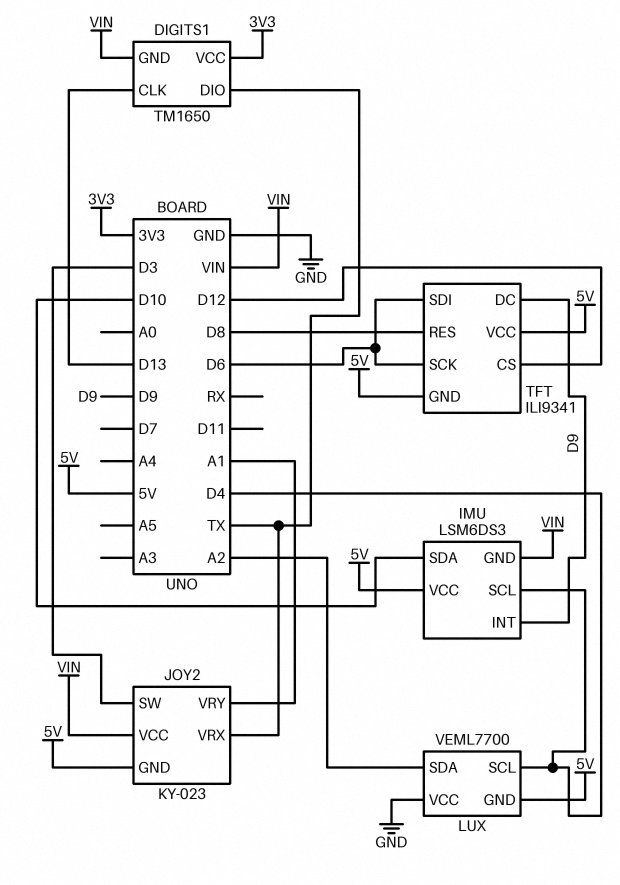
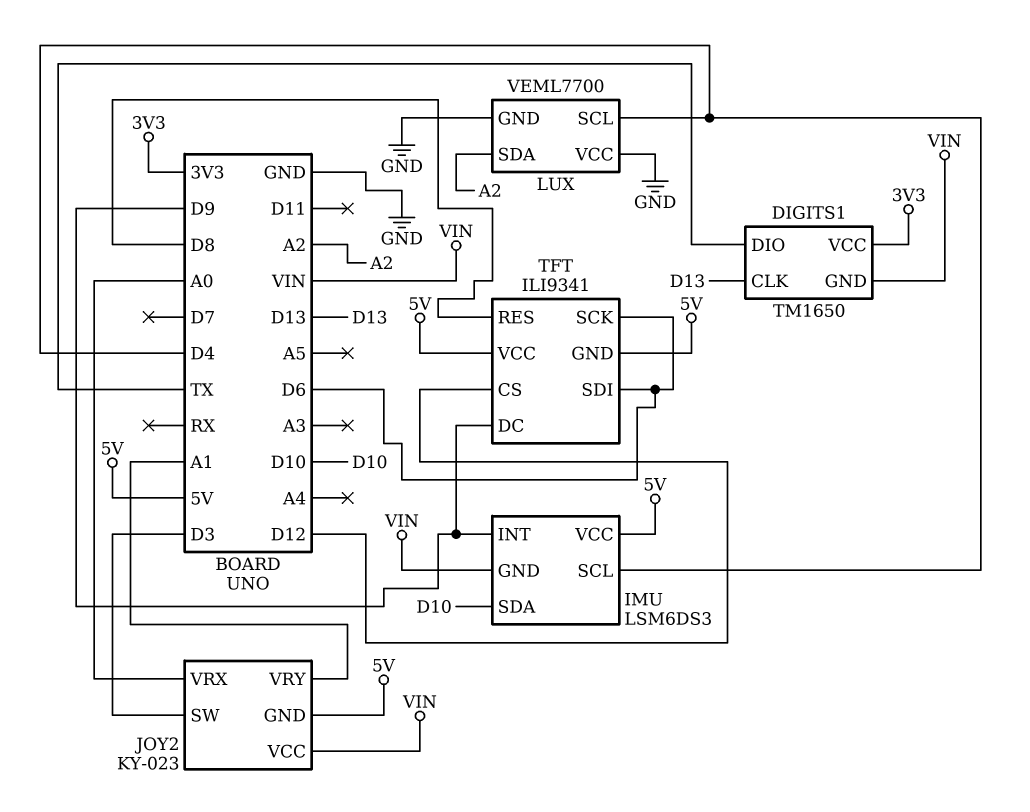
JOY2 pin VRX: TX -> A0
LUX pin GND: 5V -> GND

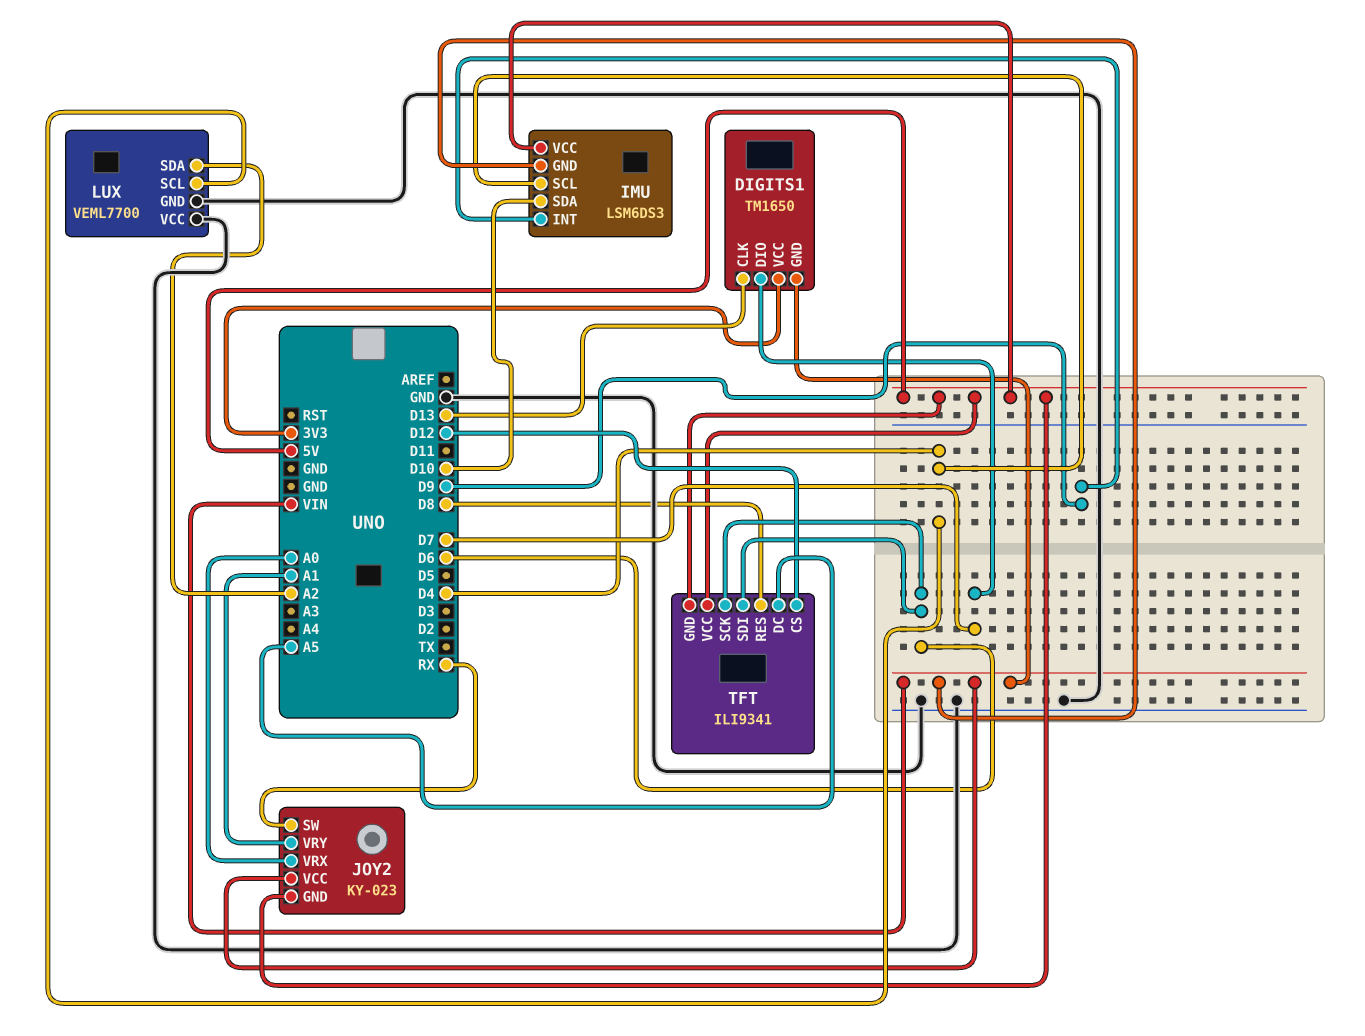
DIGITS1 pin DIO: TX -> D7
JOY2 pin SW: D3 -> RX
TFT pin DC: D9 -> A5

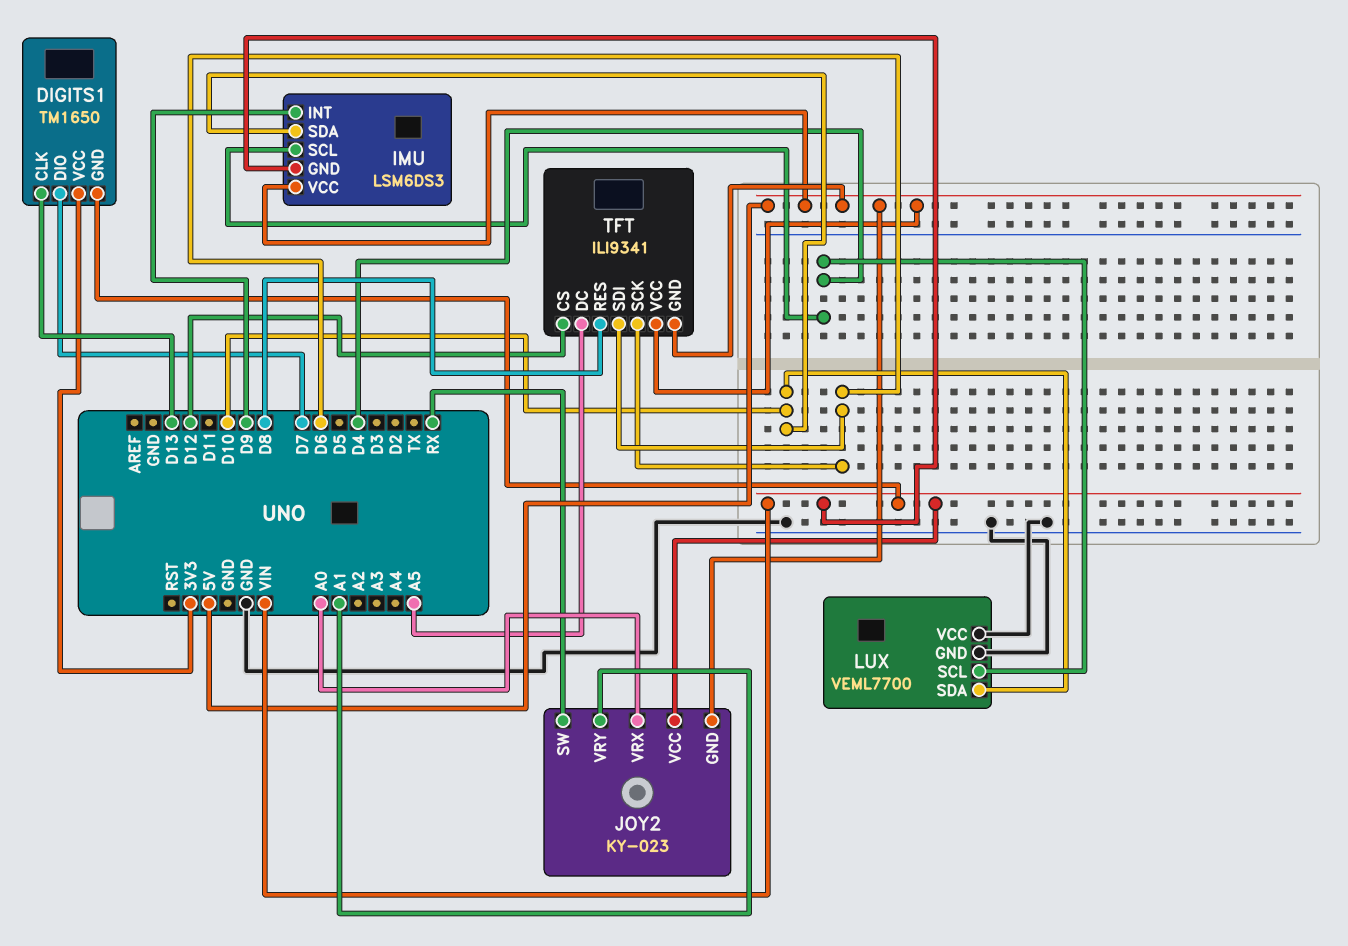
LUX pin SDA: A2 -> D10

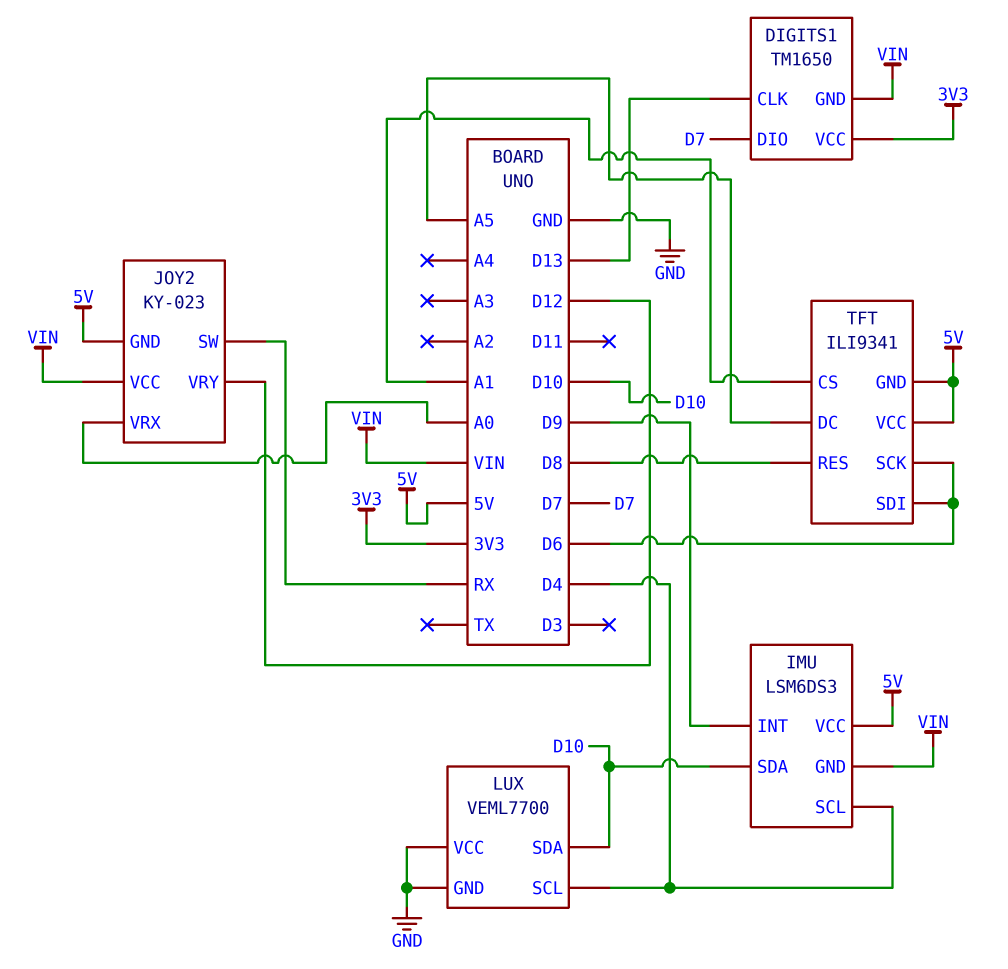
JOY2 pin VRY: A1 -> D12
TFT pin CS: D12 -> A1

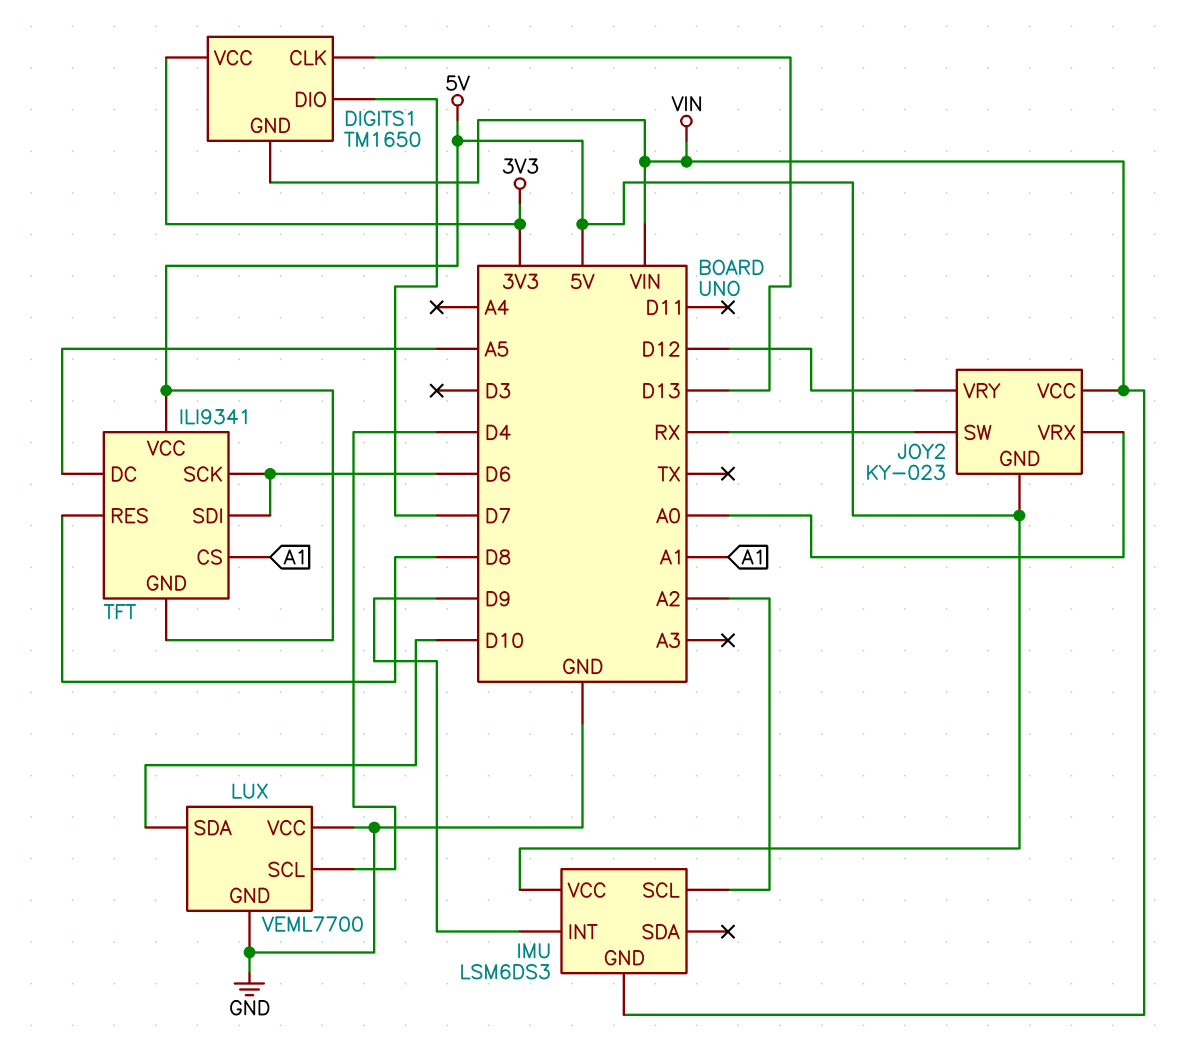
IMU pin SCL: D4 -> A2
IMU pin SDA: D10 -> none

